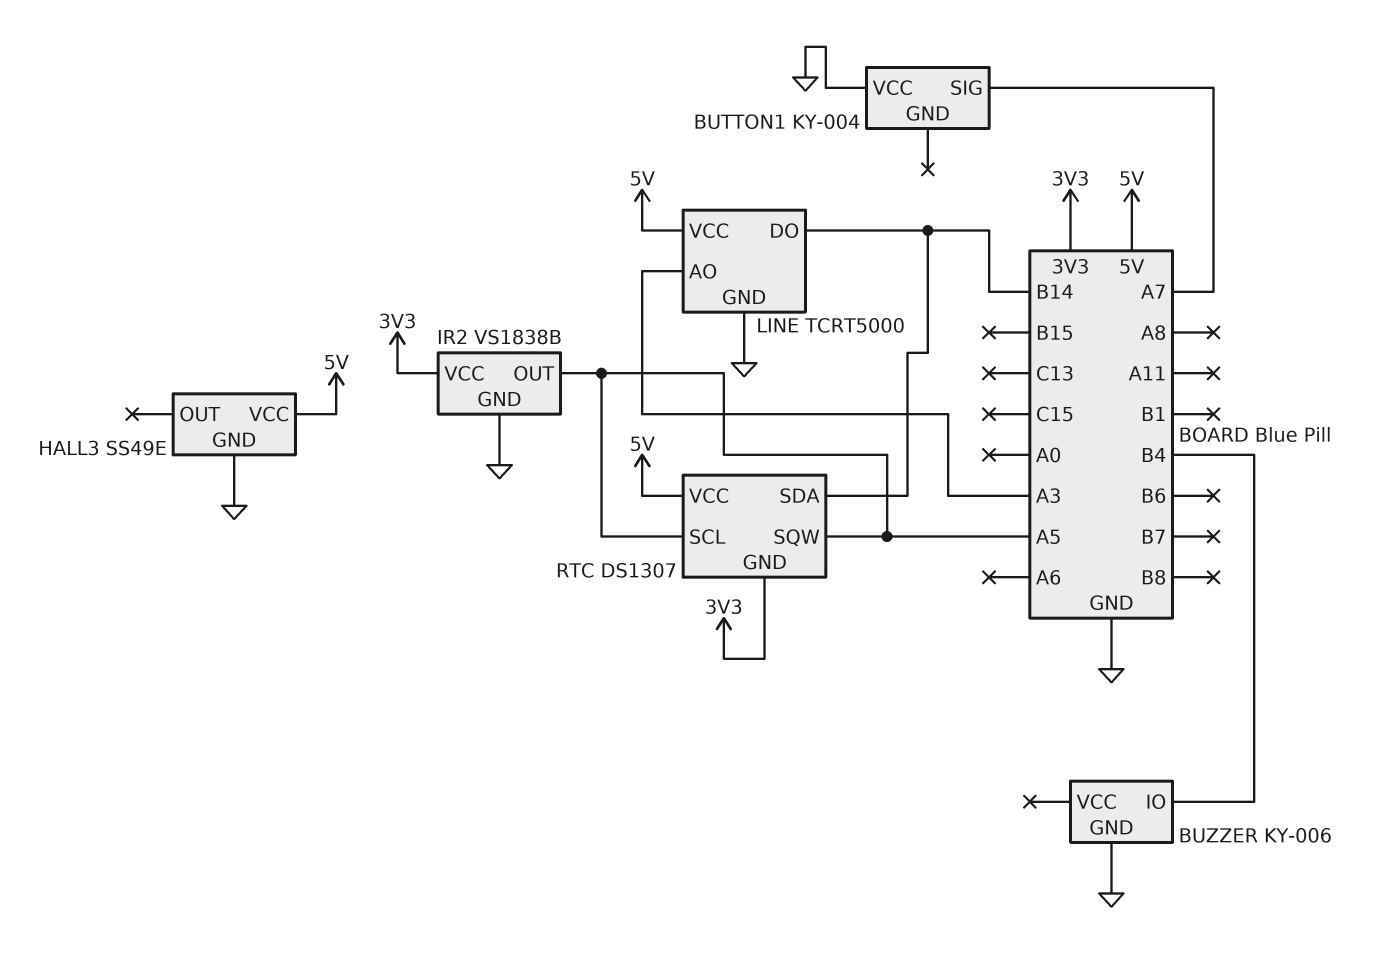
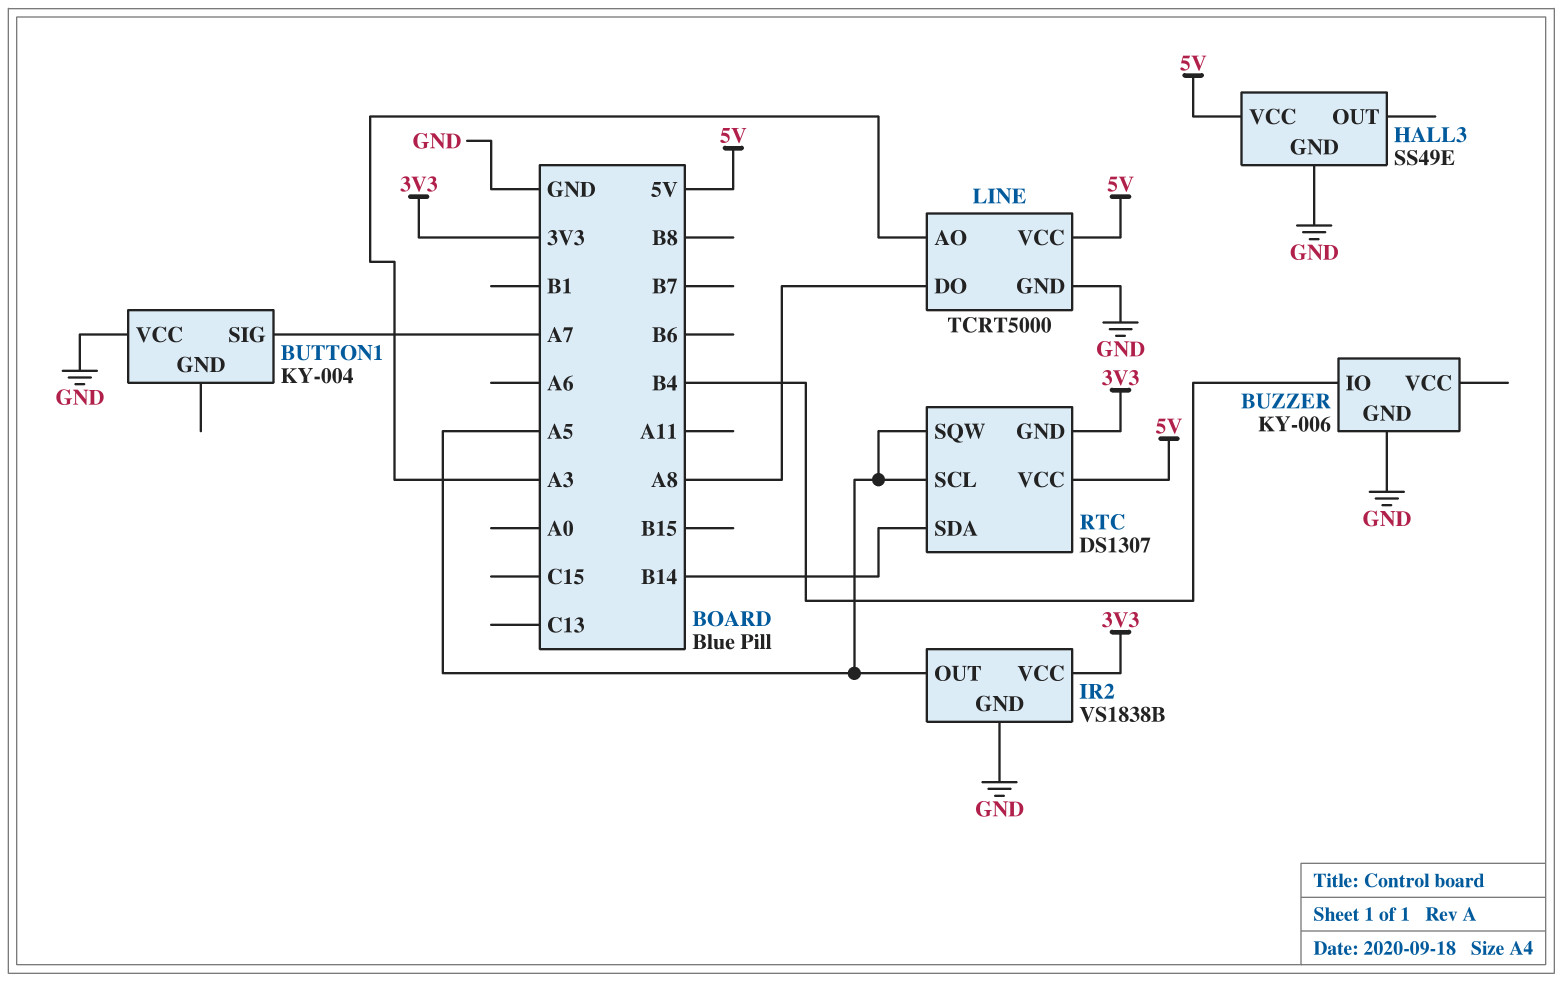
LINE pin DO: B14 -> A8

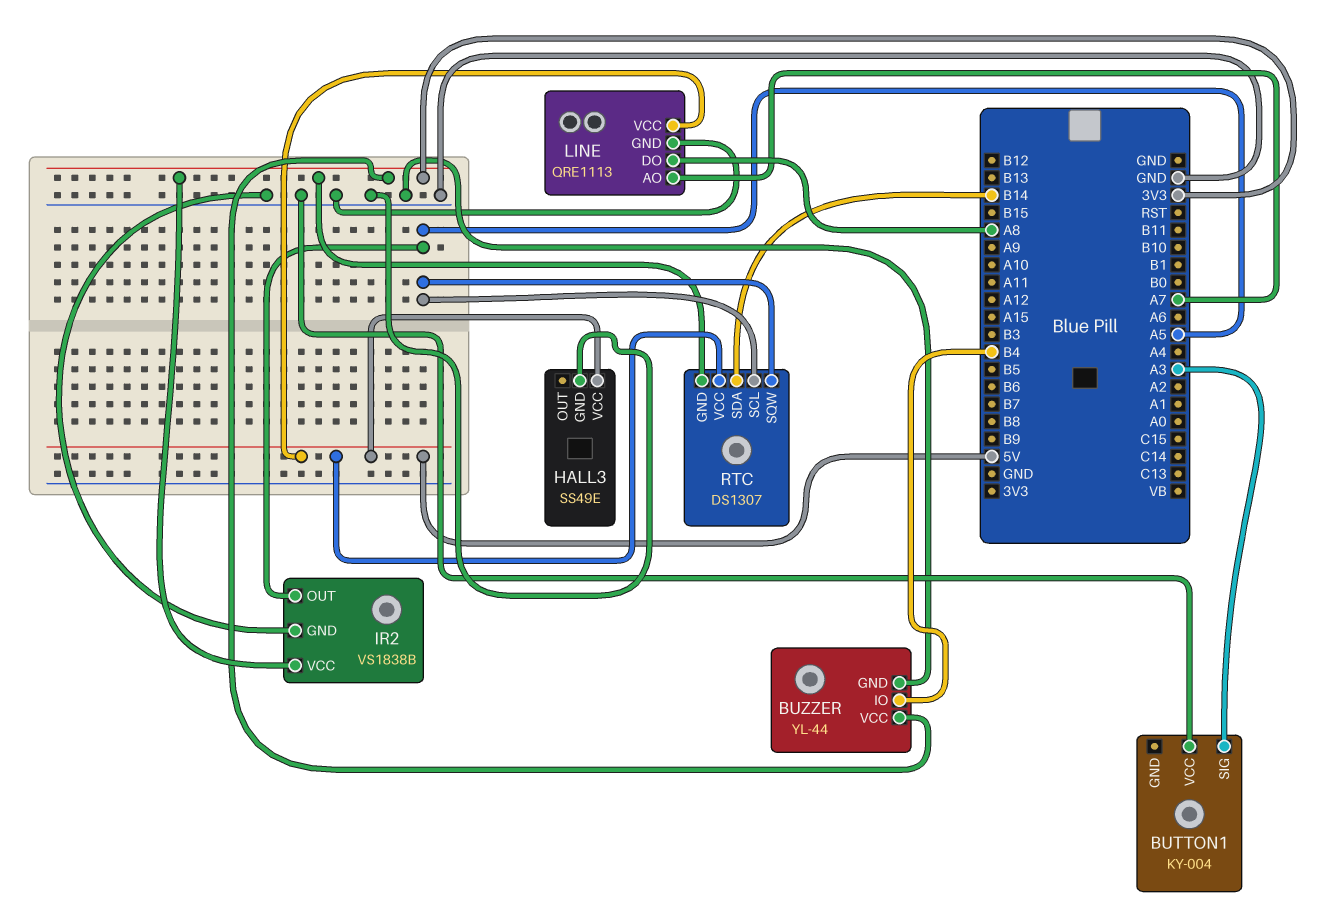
BUTTON1 pin SIG: A7 -> A3
BUZZER: KY-006 -> YL-44
BUZZER pin VCC: none -> 3V3
LINE: TCRT5000 -> QRE1113
LINE pin AO: A3 -> A7

